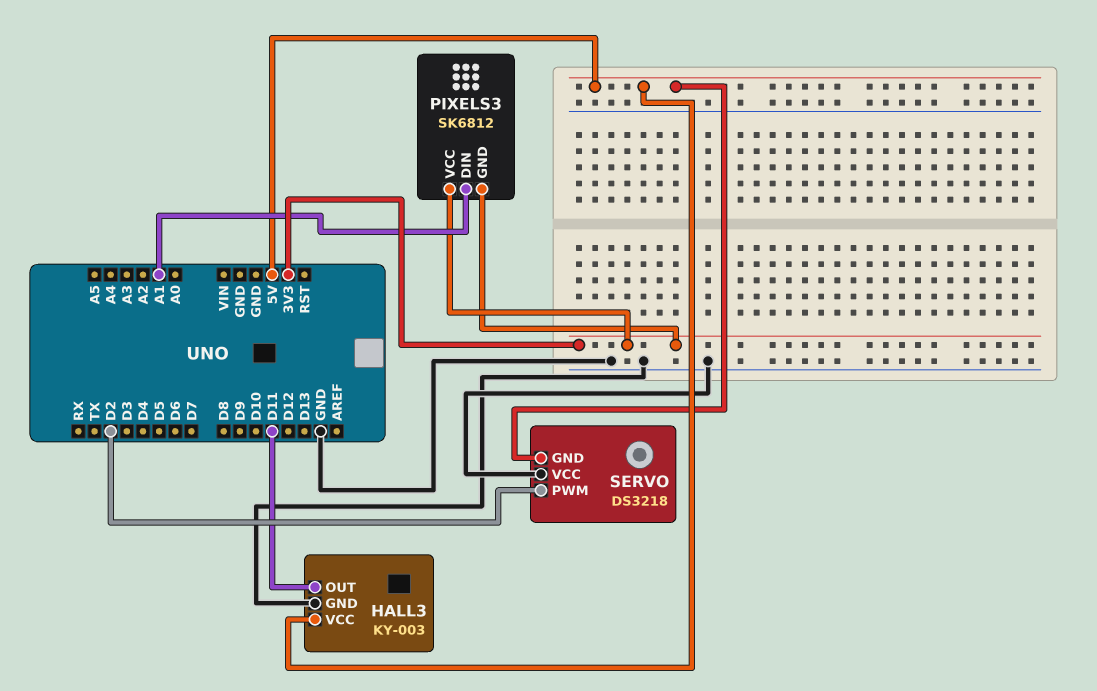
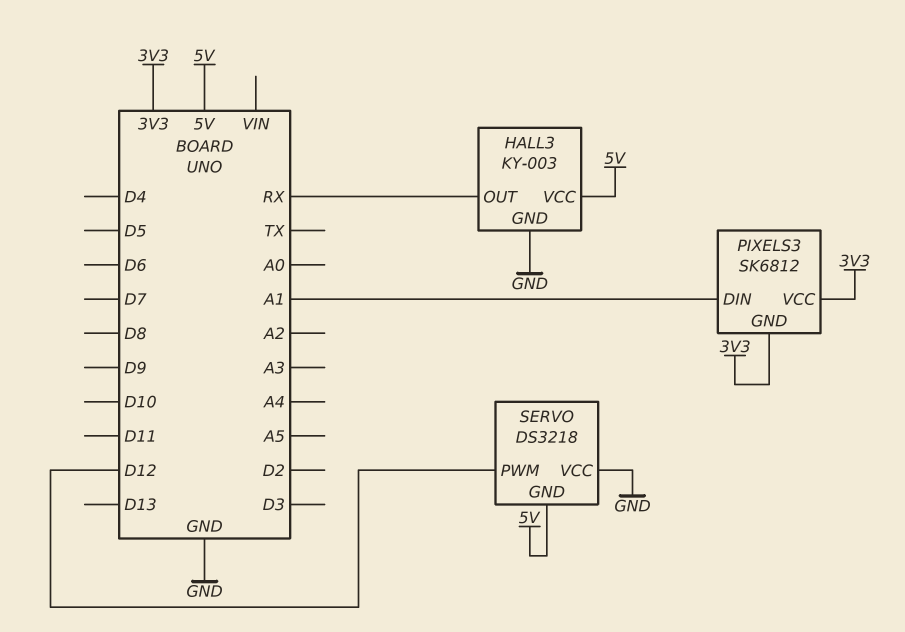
HALL3 pin OUT: D11 -> RX
SERVO pin PWM: D2 -> D12

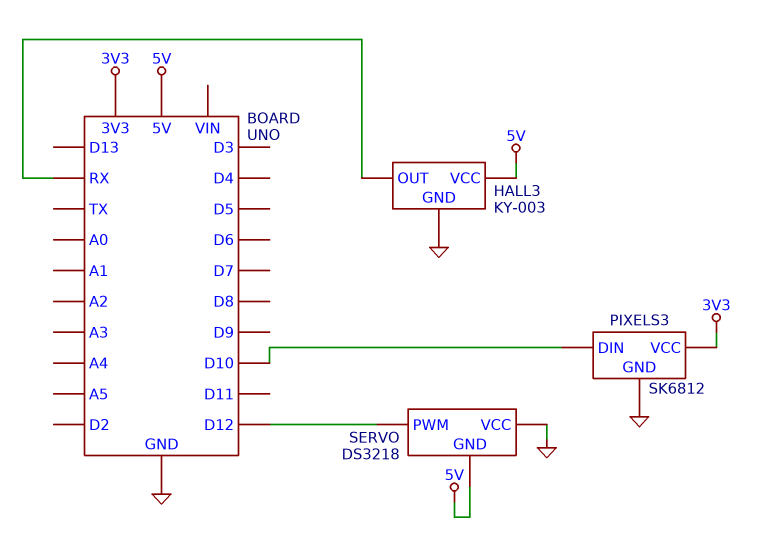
PIXELS3 pin DIN: A1 -> D10
PIXELS3 pin GND: 3V3 -> GND

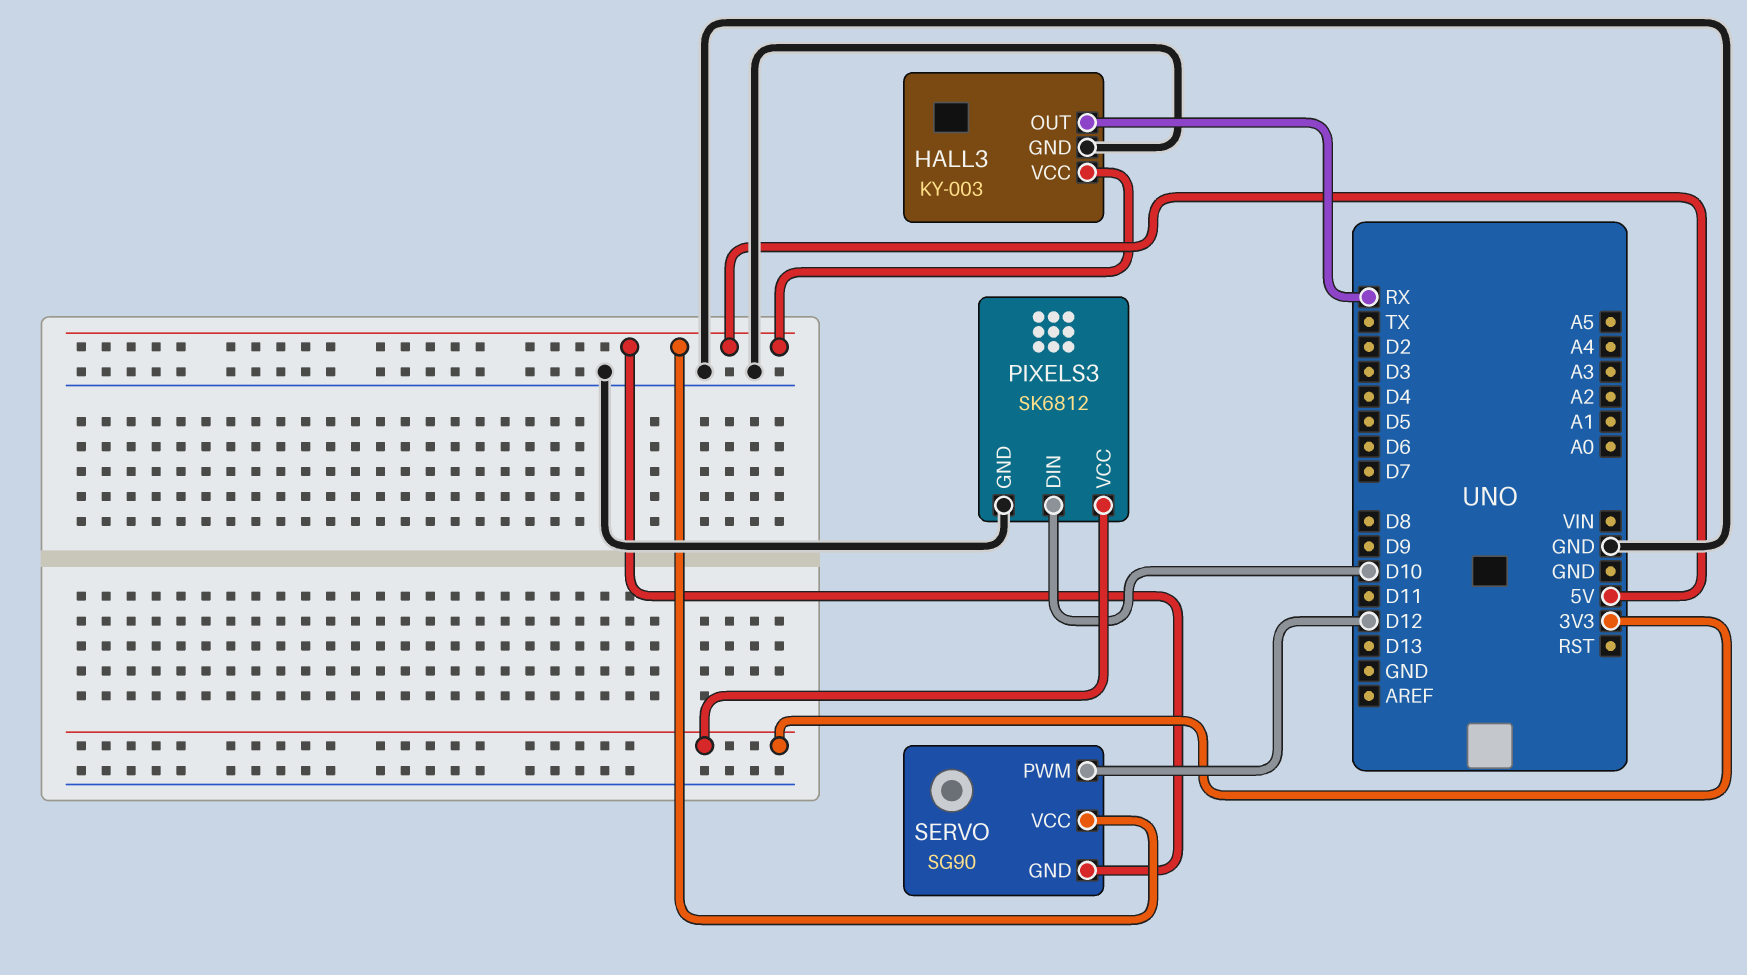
SERVO: DS3218 -> SG90
SERVO pin VCC: GND -> 5V

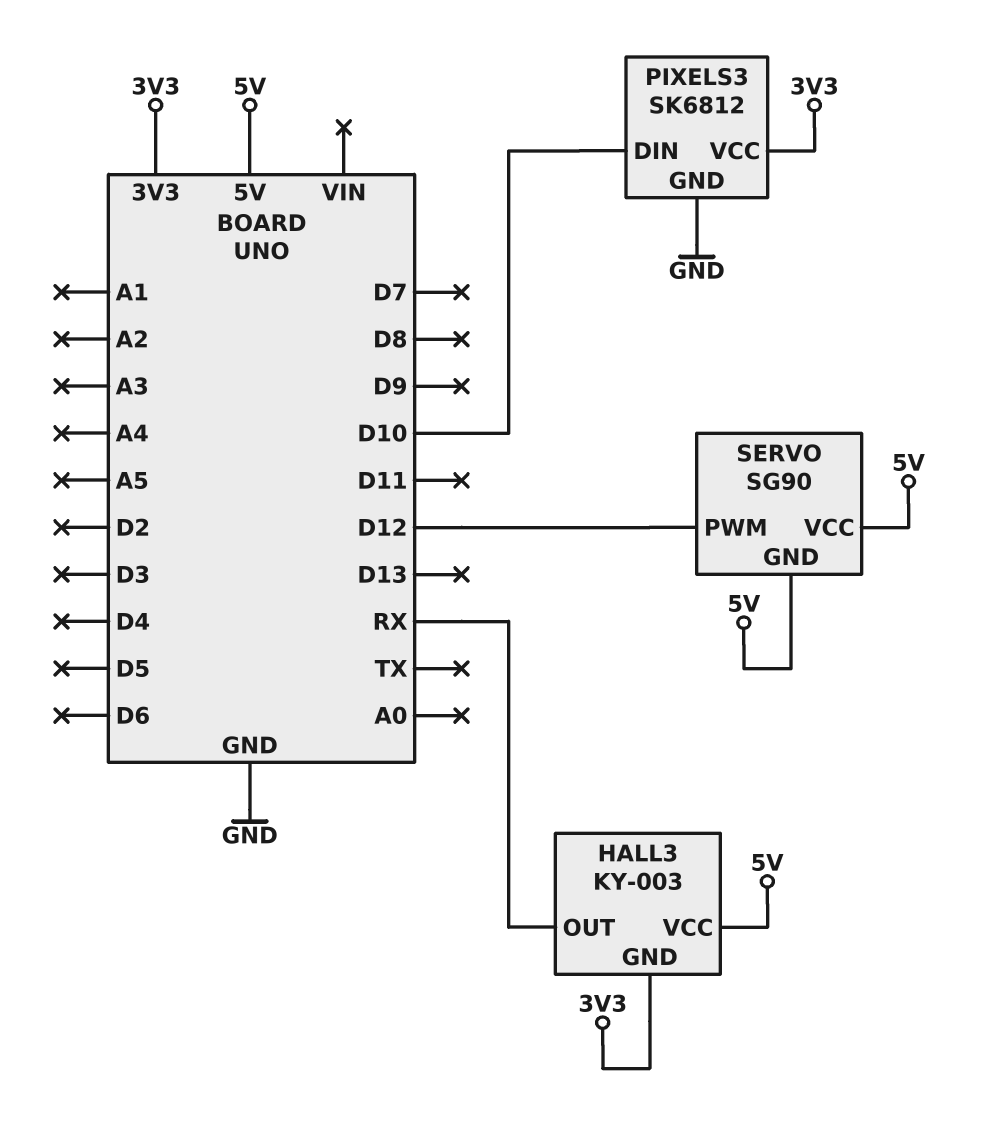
HALL3 pin GND: GND -> 3V3

